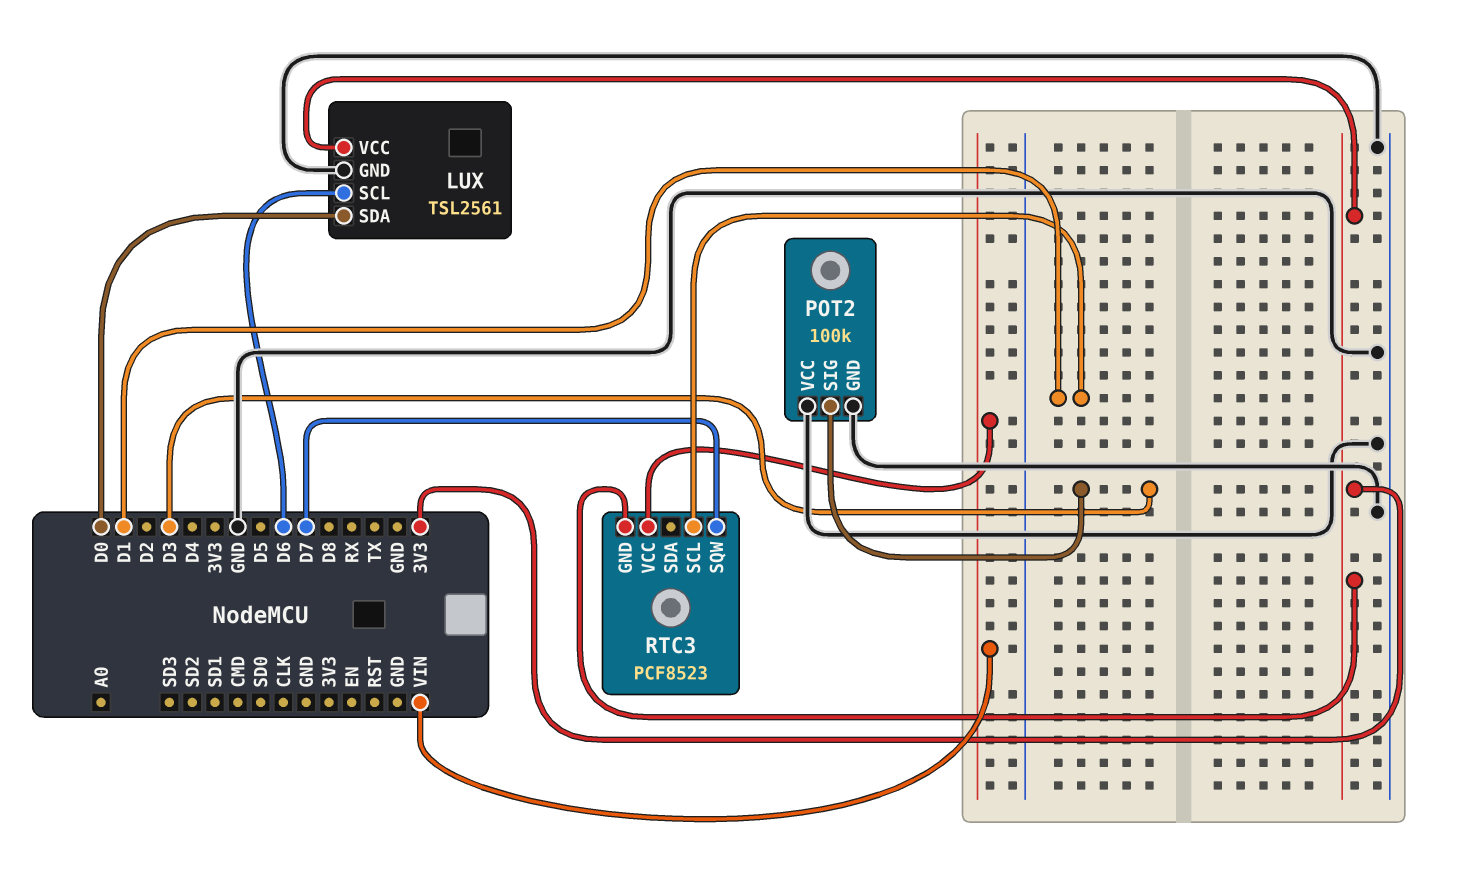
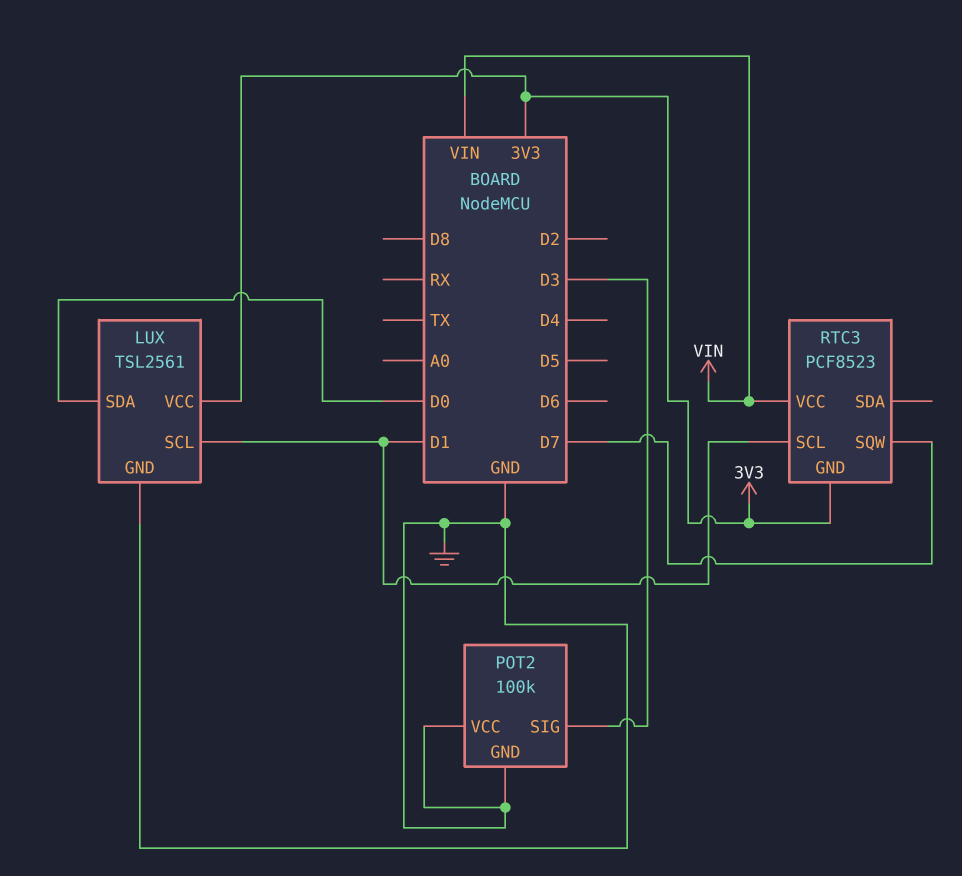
LUX pin SCL: D6 -> D1

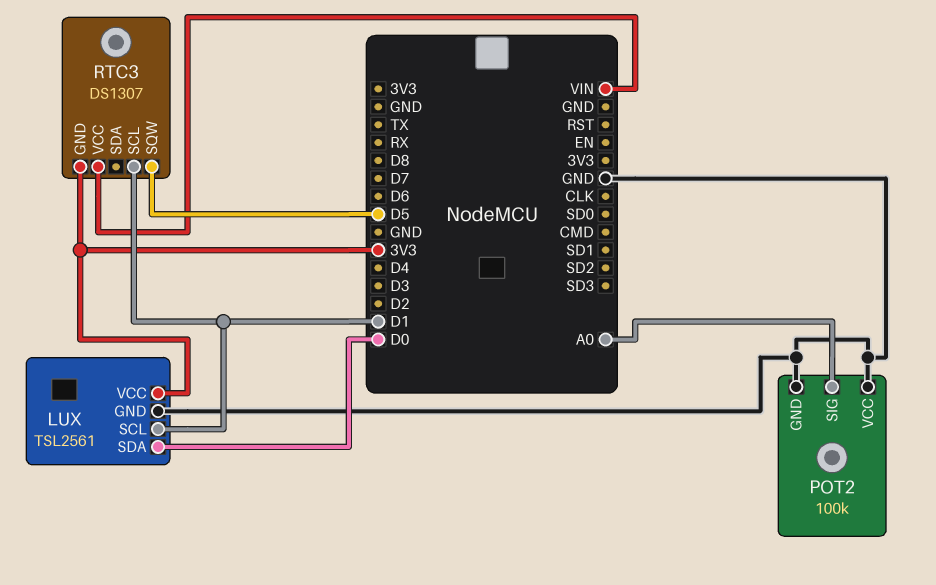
POT2 pin SIG: D3 -> A0
RTC3: PCF8523 -> DS1307
RTC3 pin SQW: D7 -> D5

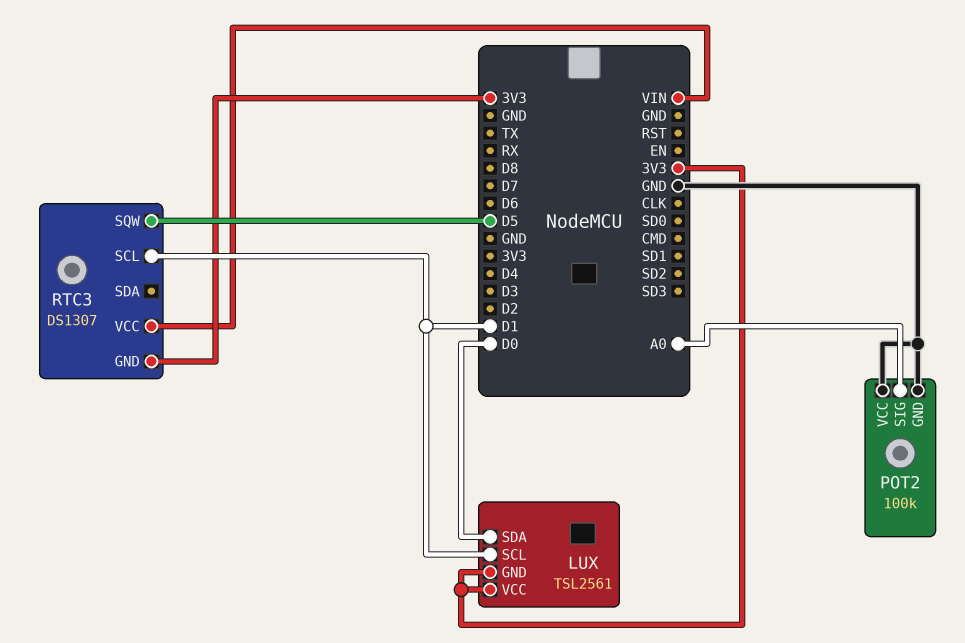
LUX pin GND: GND -> 3V3

